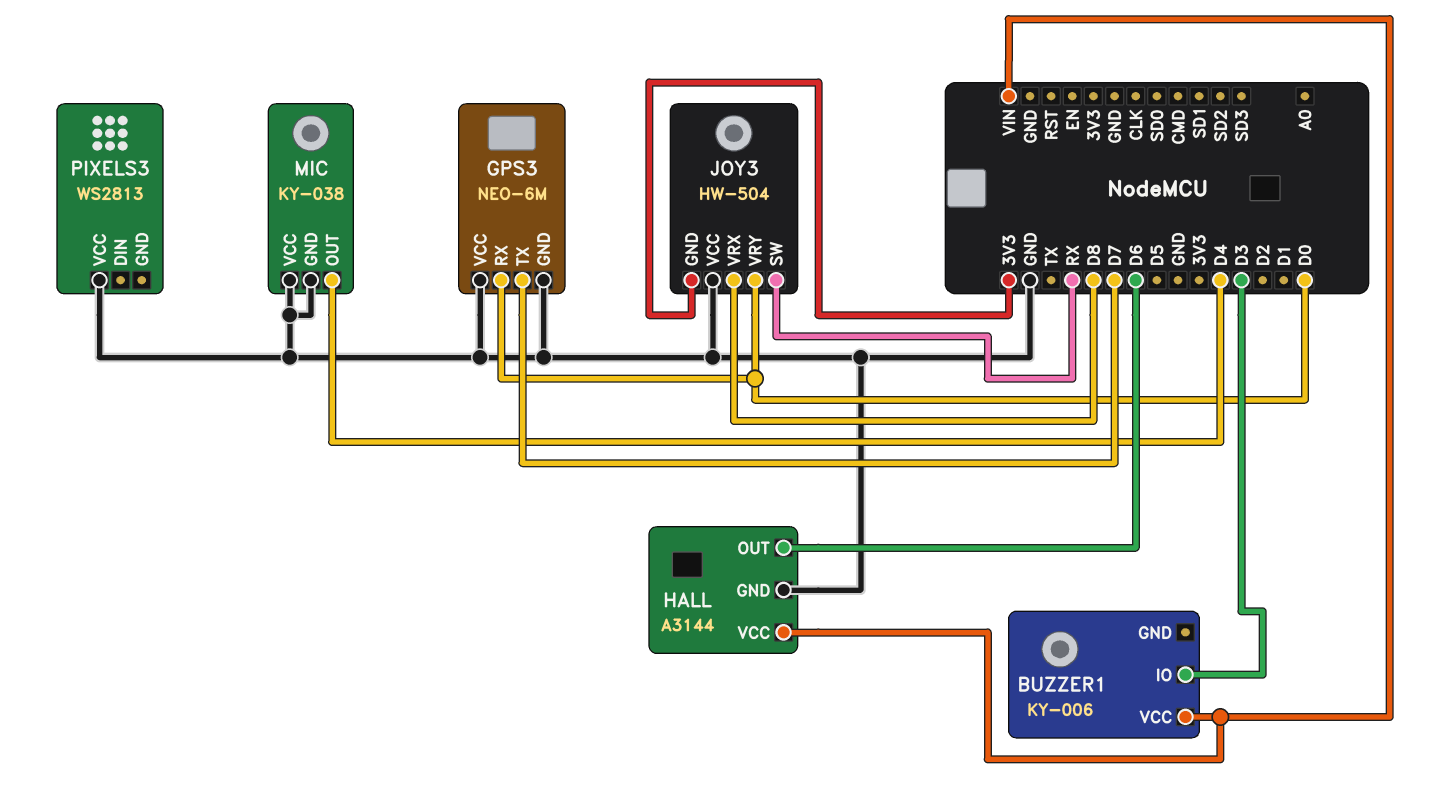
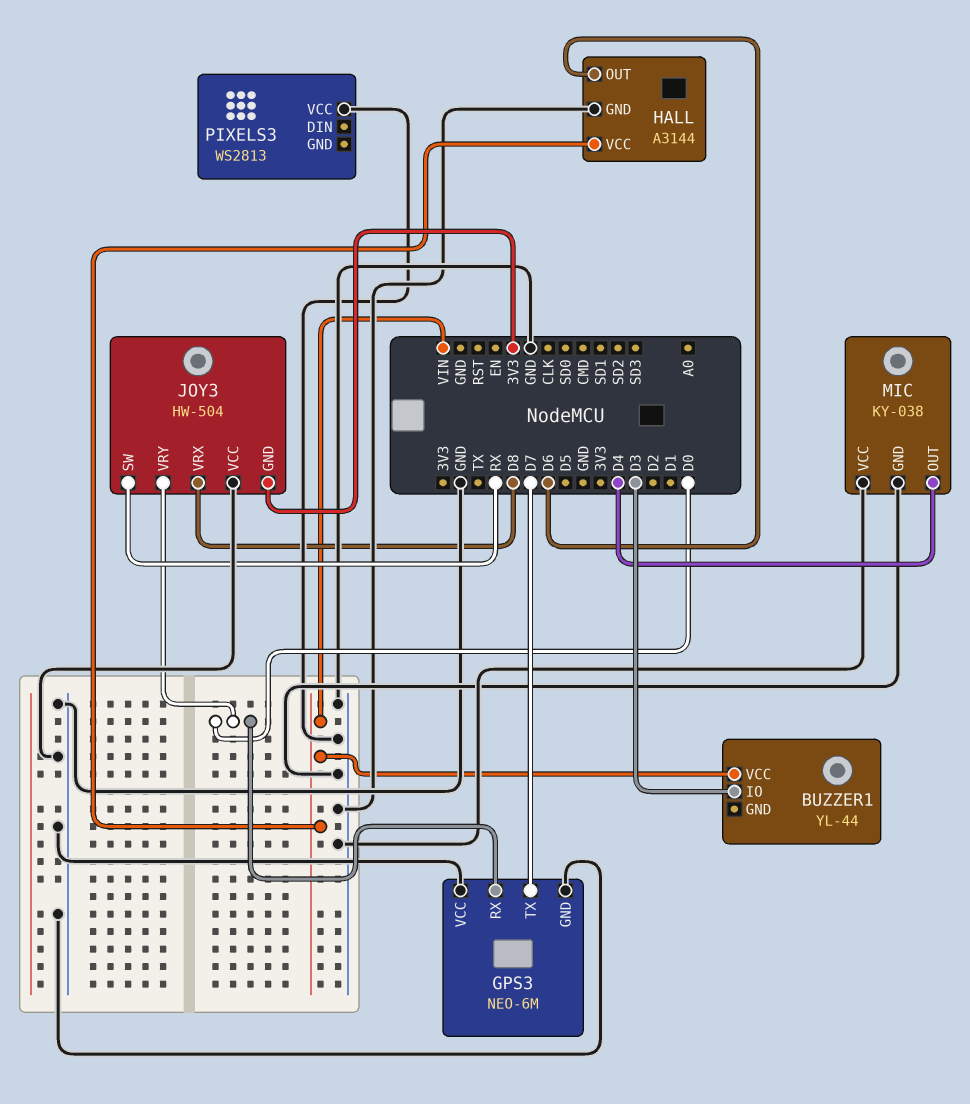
BUZZER1: KY-006 -> YL-44

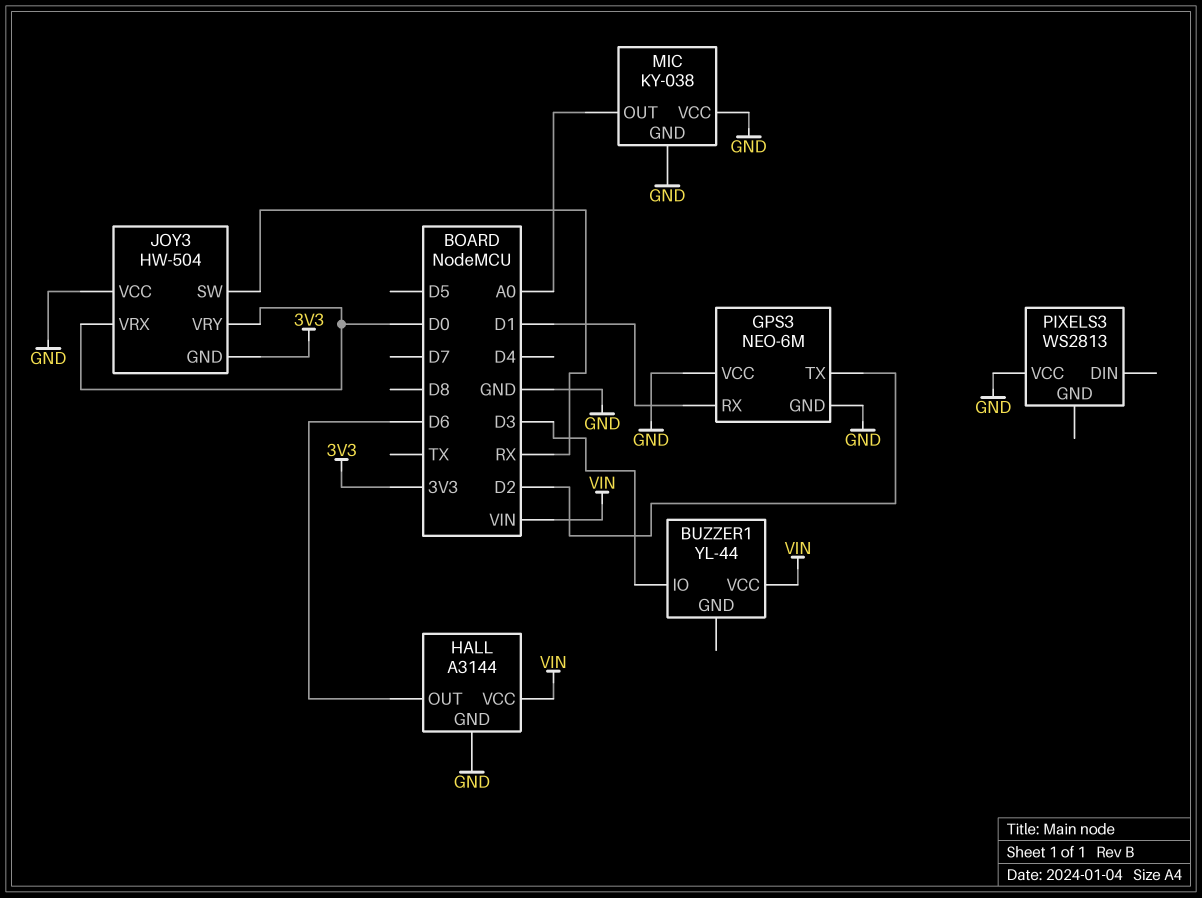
GPS3 pin RX: D0 -> D1
GPS3 pin TX: D7 -> D2
JOY3 pin VRX: D8 -> D0
MIC pin OUT: D4 -> A0

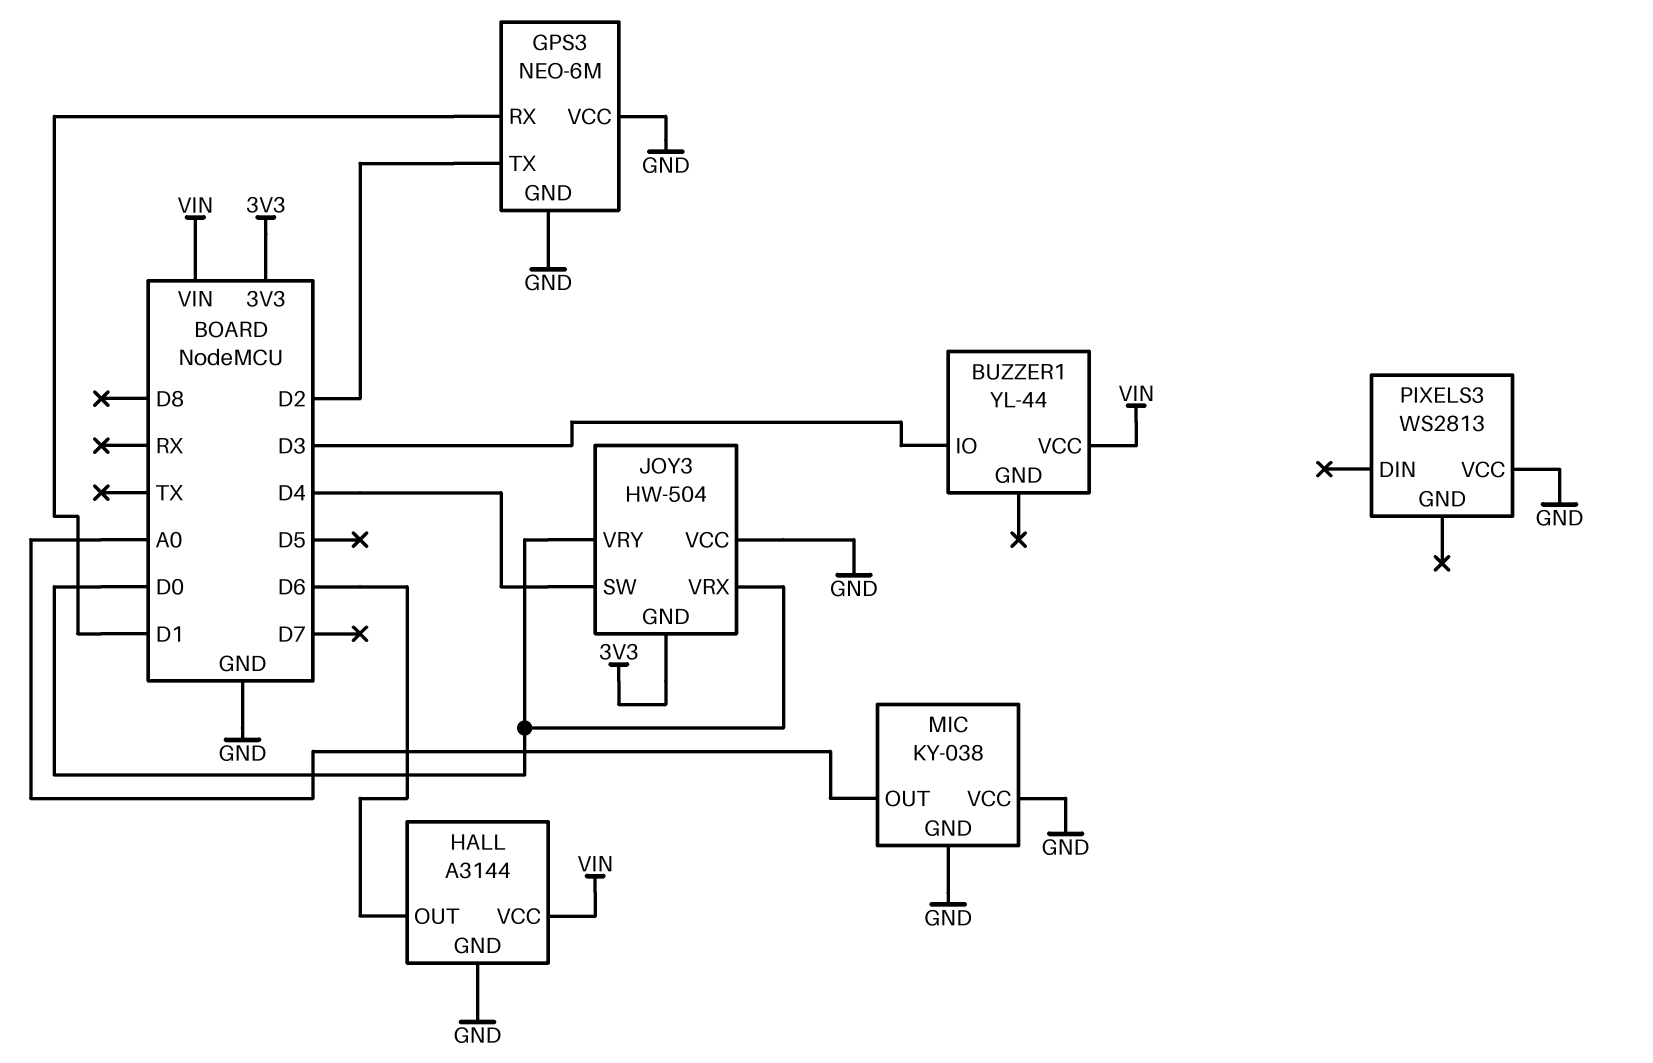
JOY3 pin SW: RX -> D4

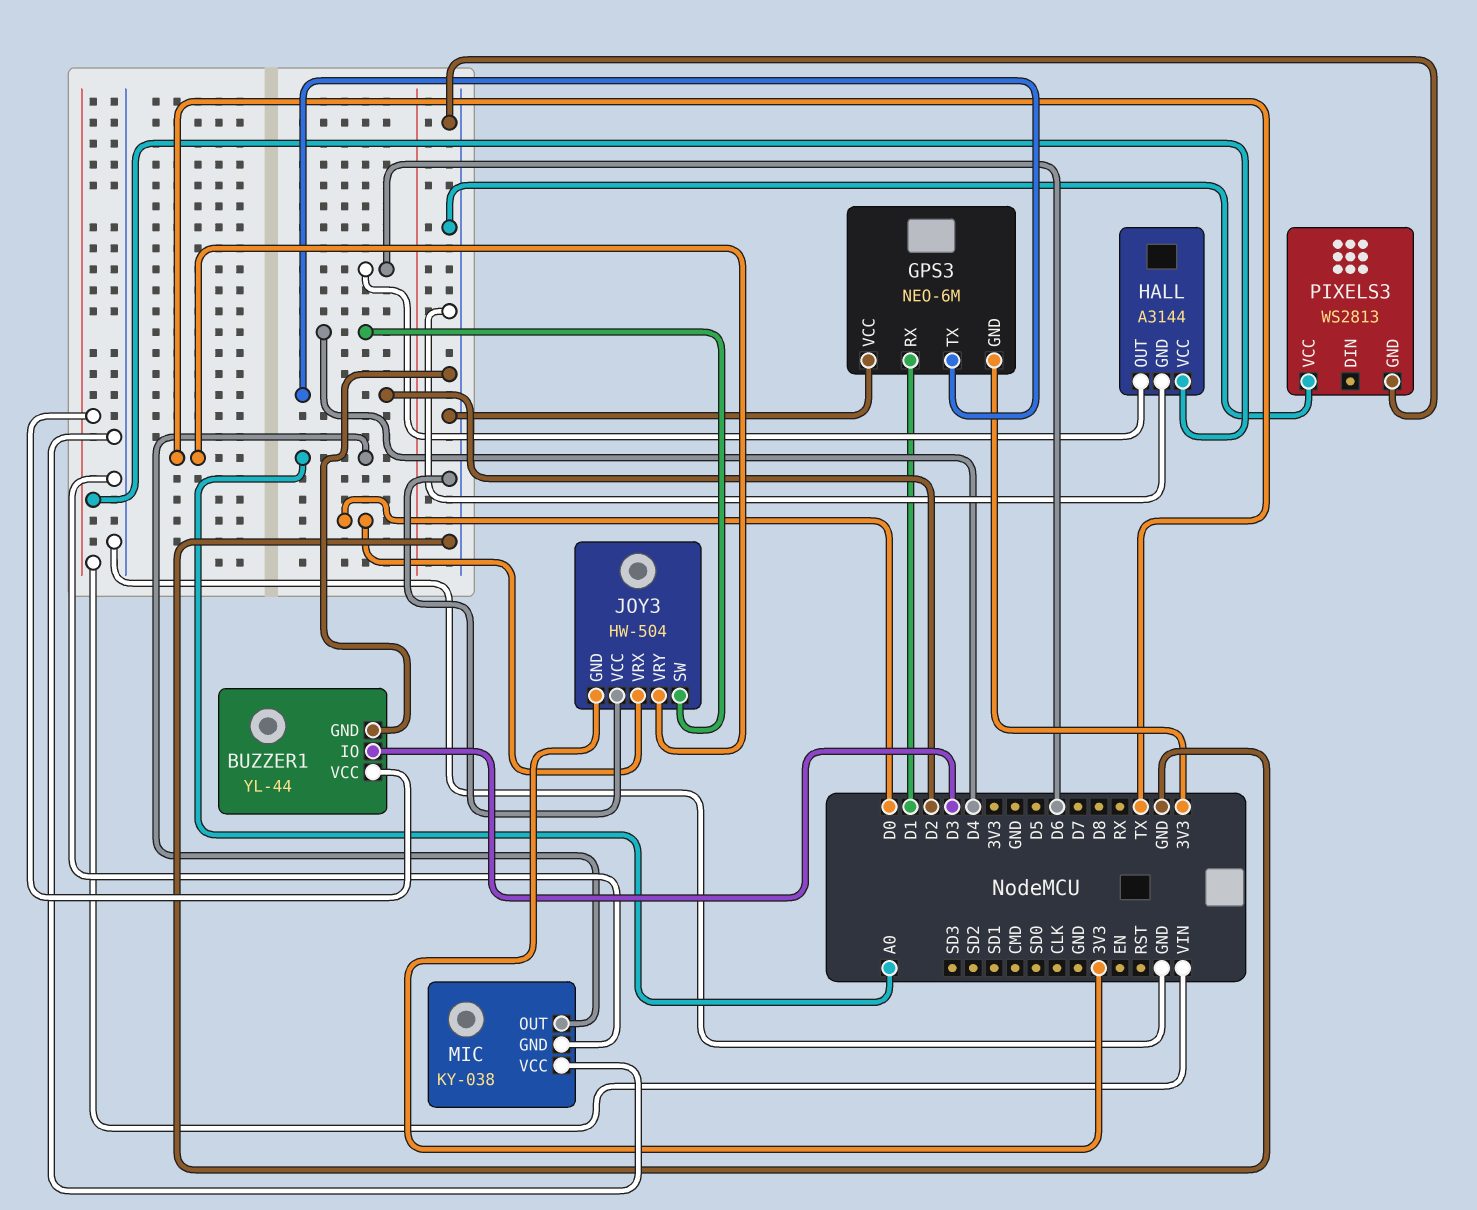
BUZZER1 pin GND: none -> GND
GPS3 pin GND: GND -> 3V3
JOY3 pin VRY: D0 -> TX
PIXELS3 pin GND: none -> GND

